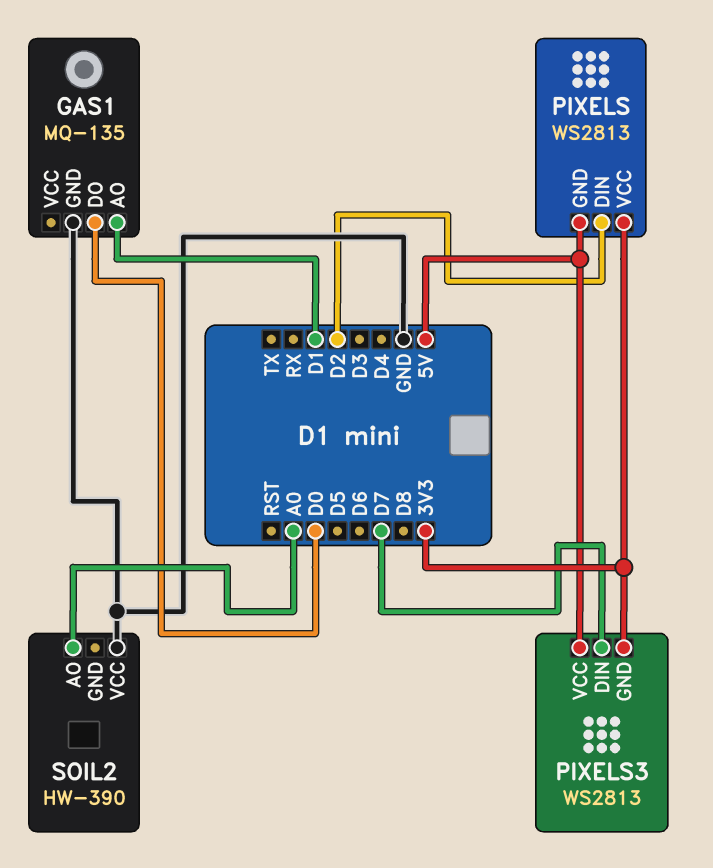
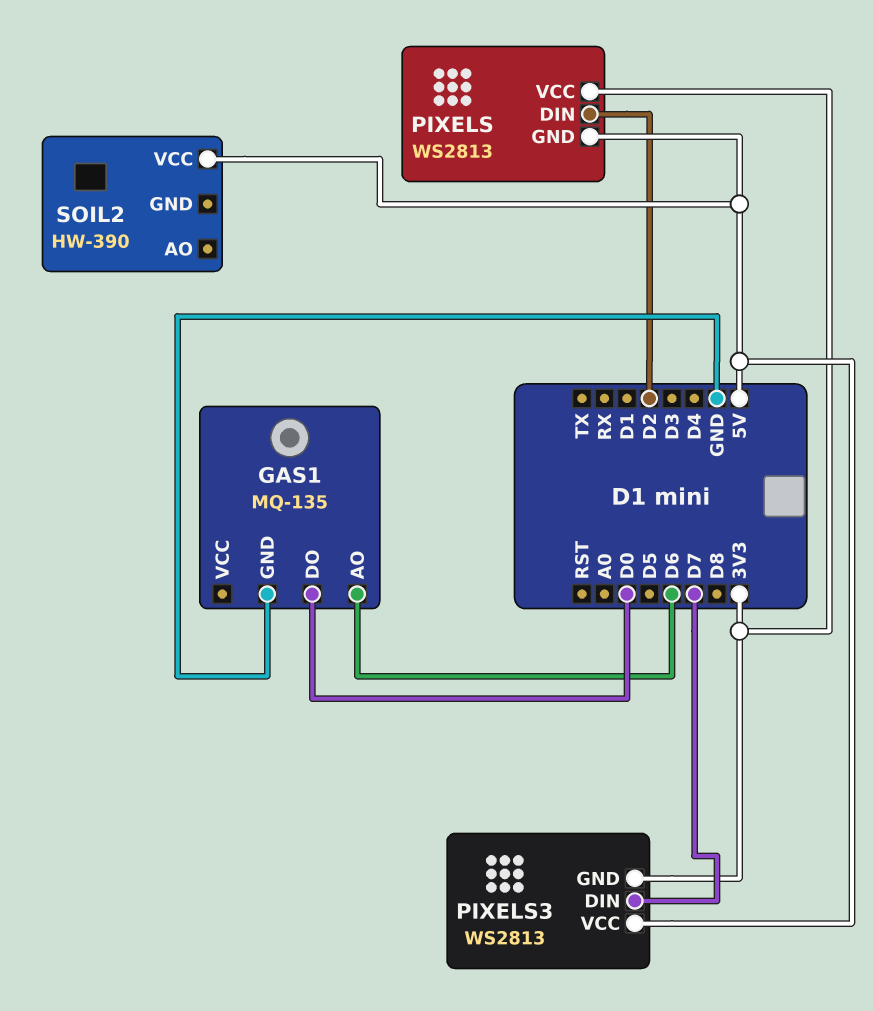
GAS1 pin AO: D1 -> D6
SOIL2 pin AO: A0 -> none
SOIL2 pin VCC: GND -> 5V

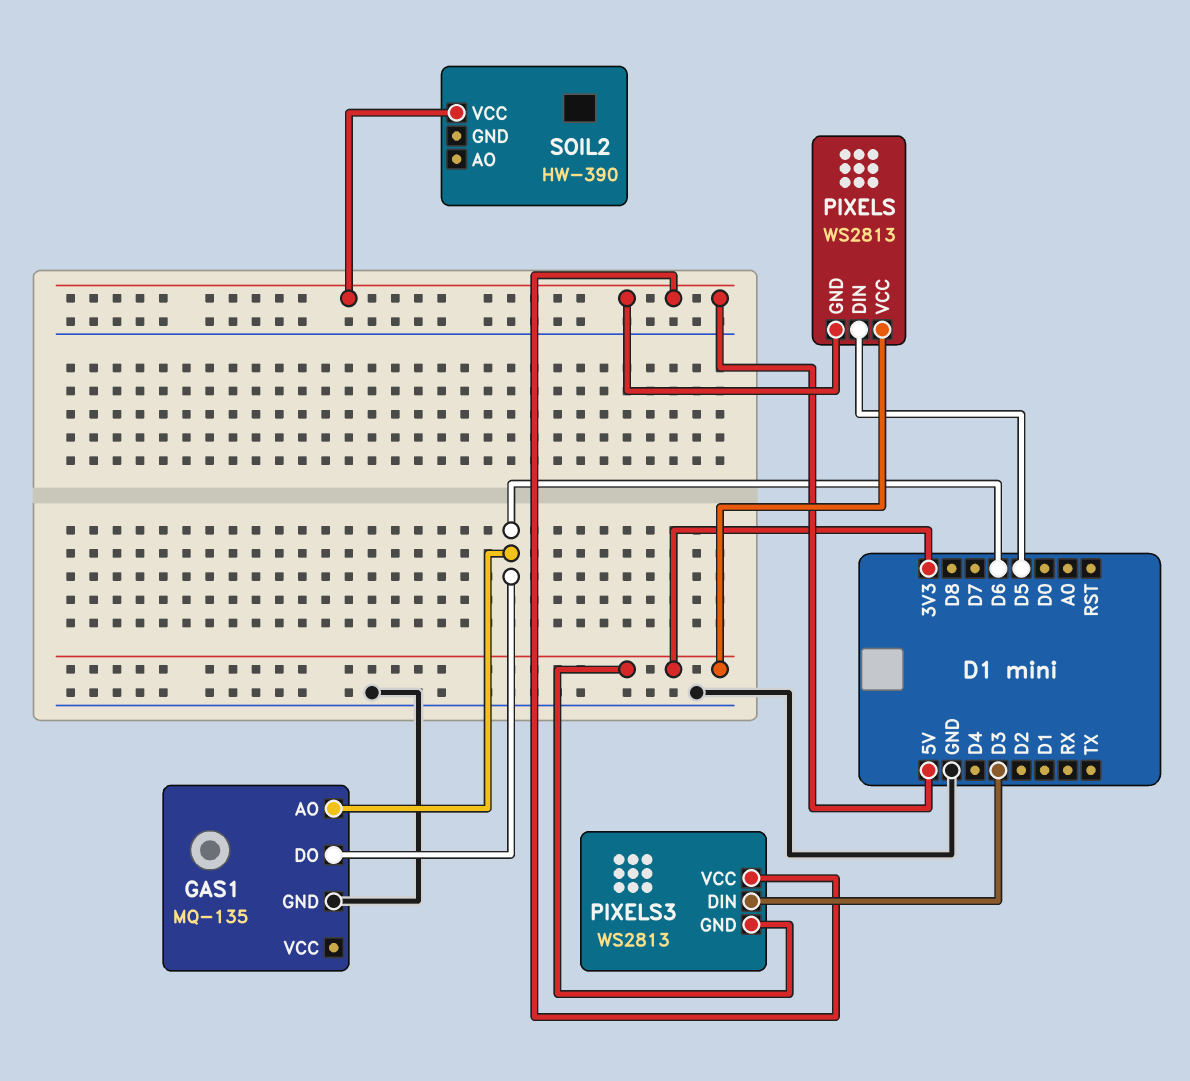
GAS1 pin DO: D0 -> D6
PIXELS pin DIN: D2 -> D5
PIXELS3 pin DIN: D7 -> D3

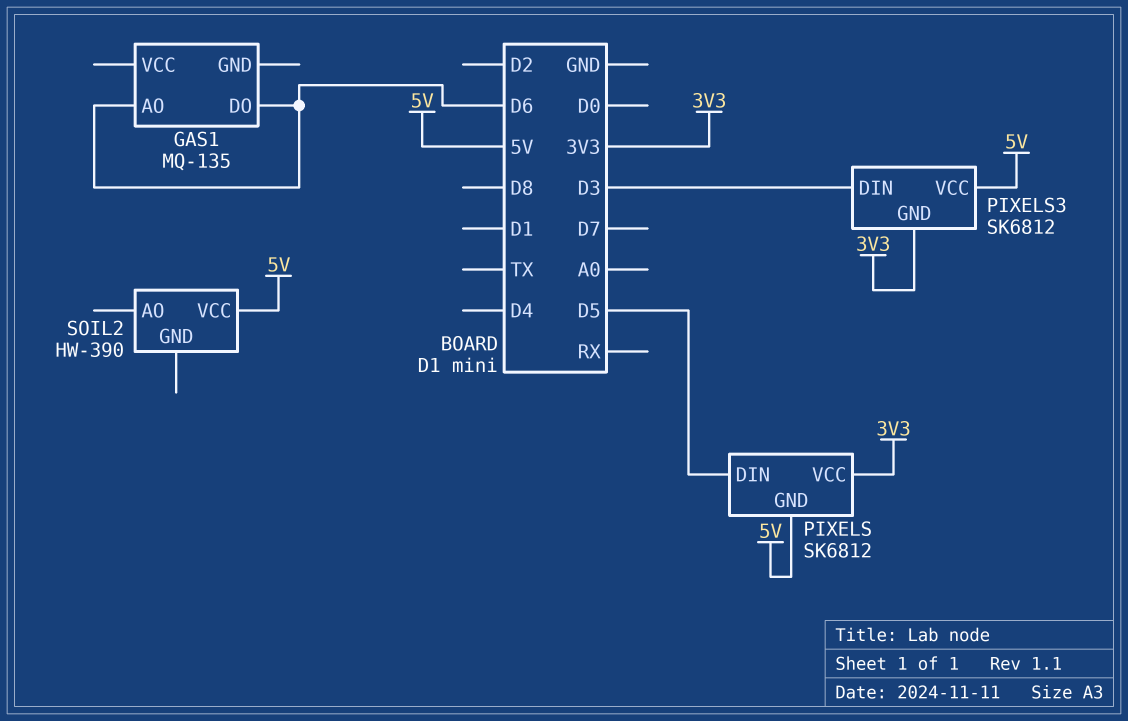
GAS1 pin GND: GND -> none
PIXELS: WS2813 -> SK6812
PIXELS3: WS2813 -> SK6812

